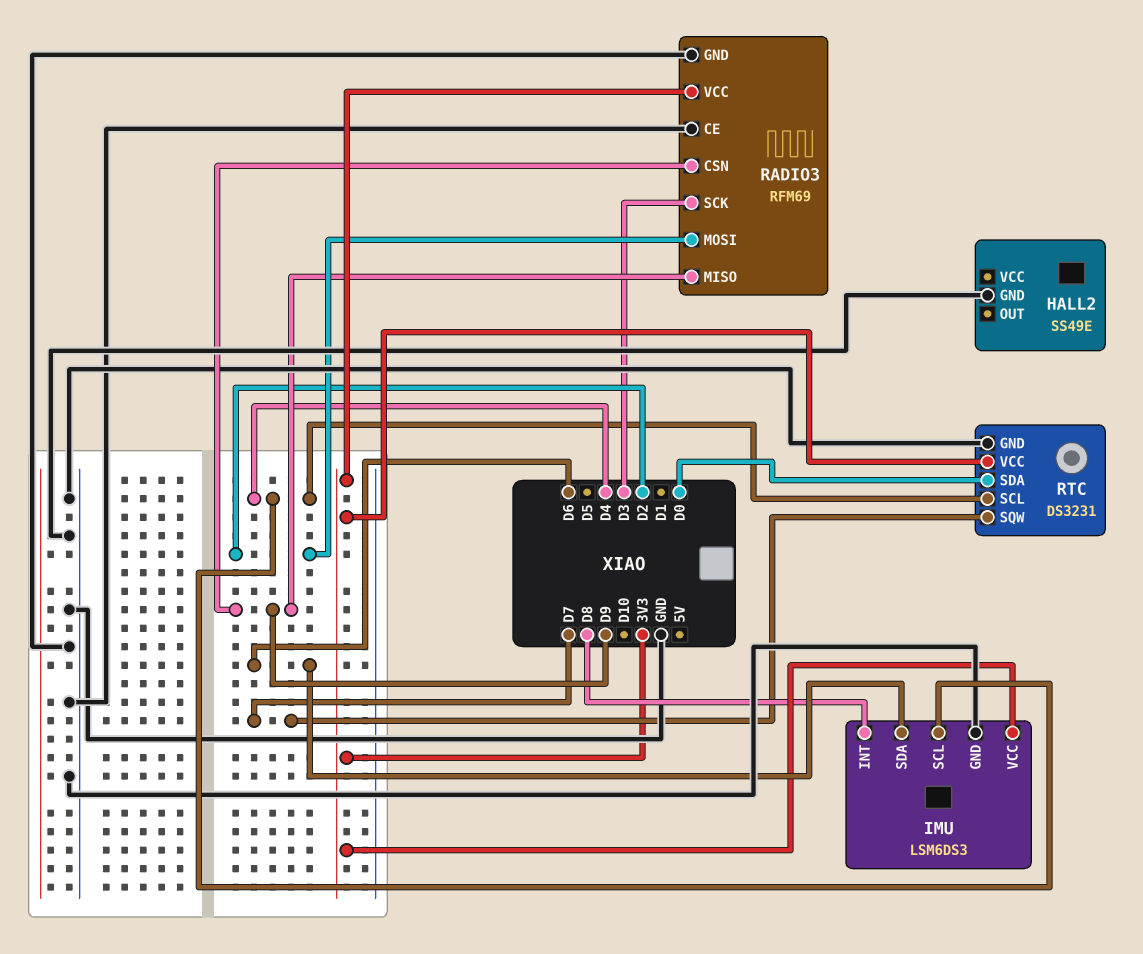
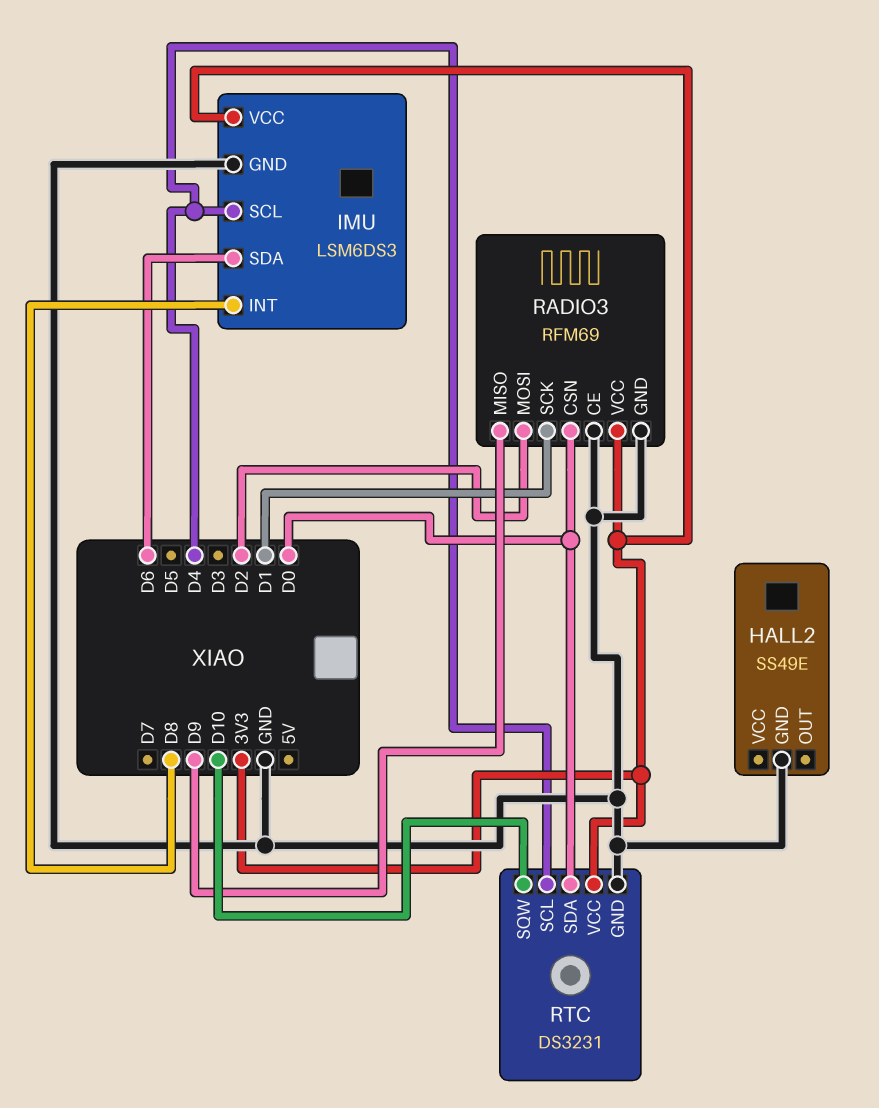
RADIO3 pin CSN: D9 -> D0
RADIO3 pin SCK: D3 -> D1
RTC pin SQW: D7 -> D10

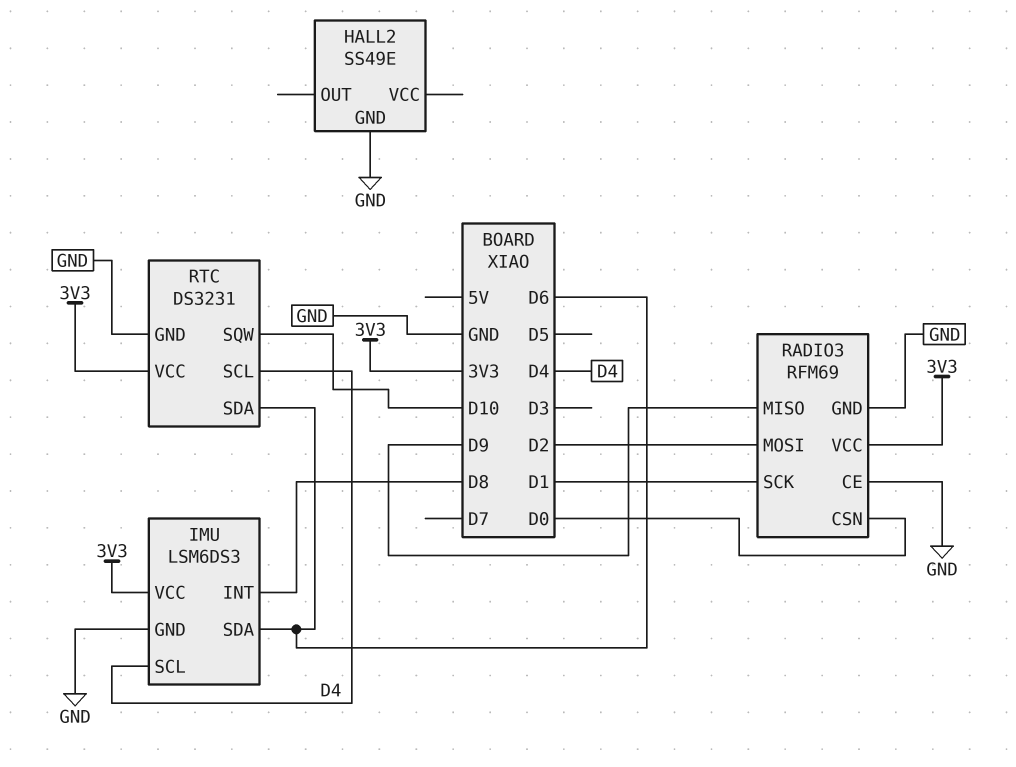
RTC pin SDA: D0 -> D6

